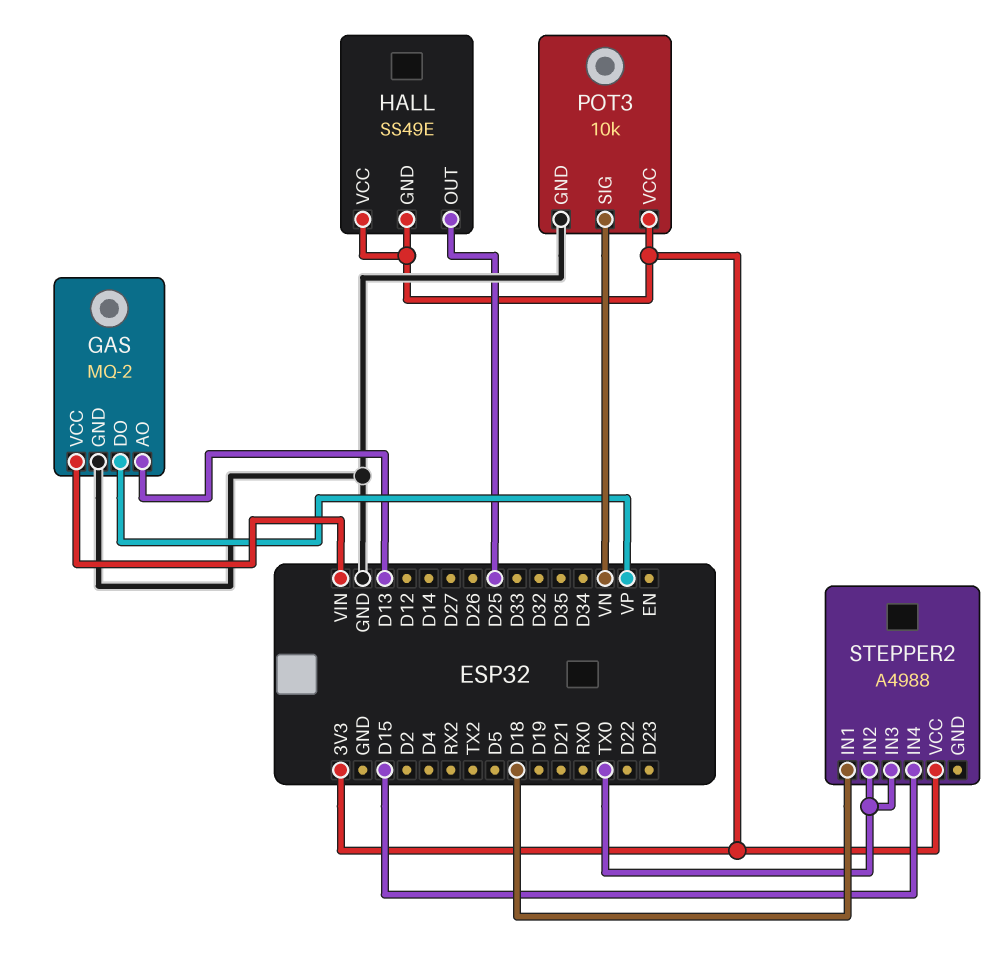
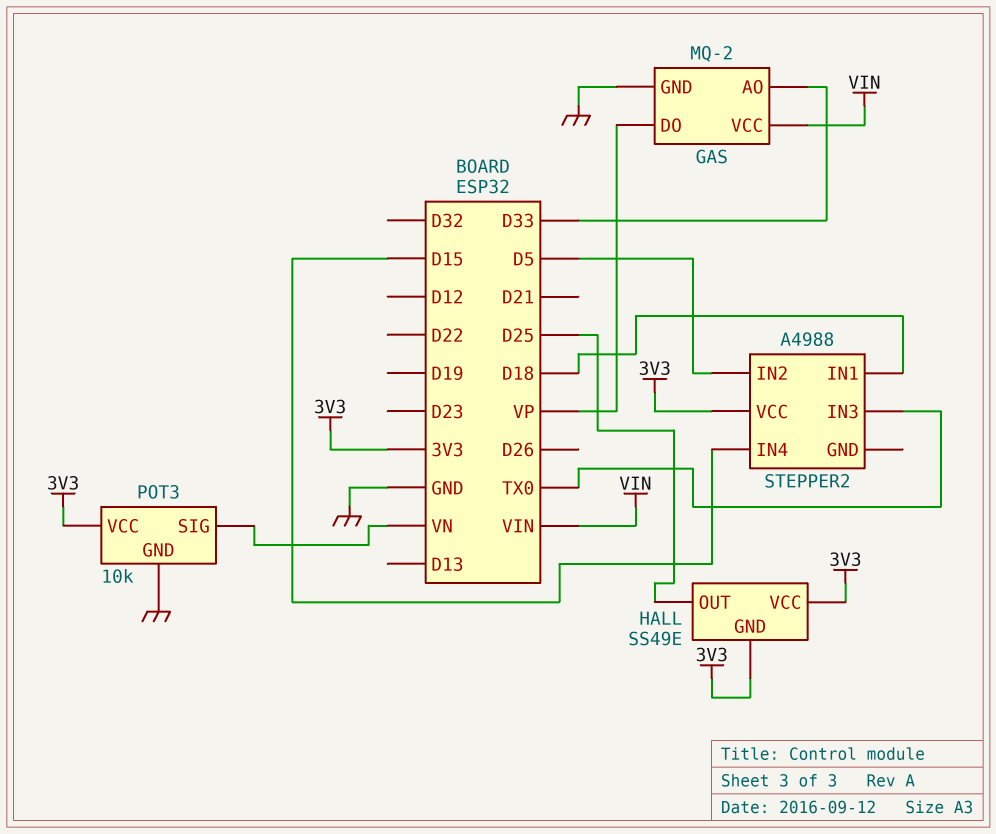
GAS pin AO: D13 -> D33
STEPPER2 pin IN2: TX0 -> D5

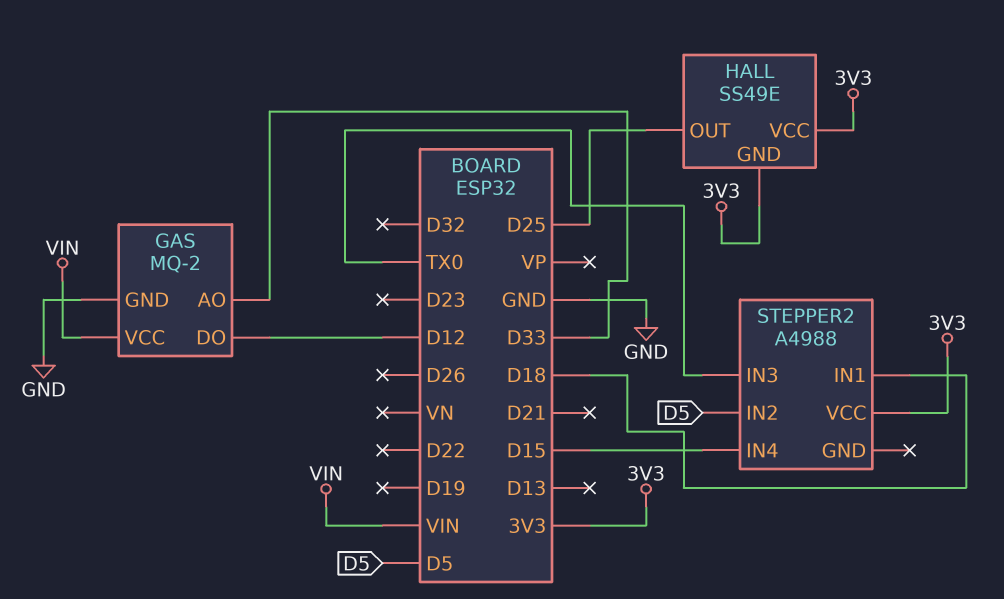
GAS pin DO: VP -> D12
POT3: 10k -> none
POT3 pin GND: GND -> none
POT3 pin SIG: VN -> none
POT3 pin VCC: 3V3 -> none

